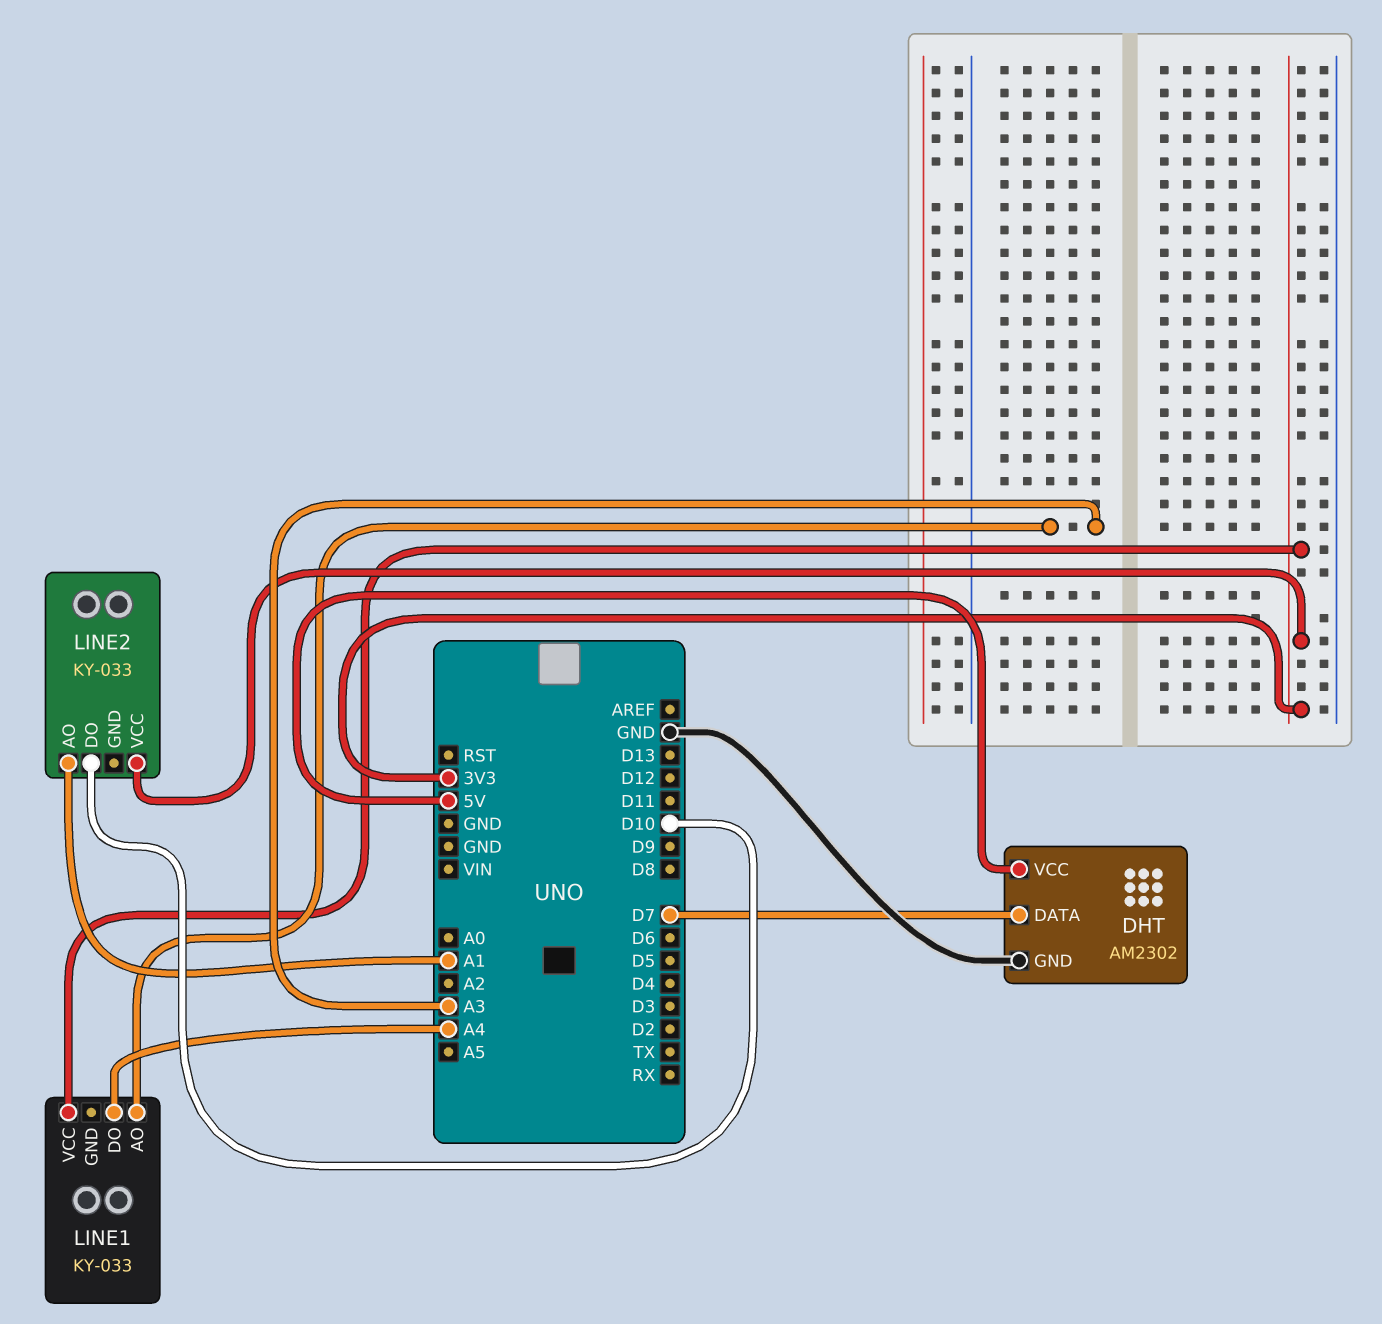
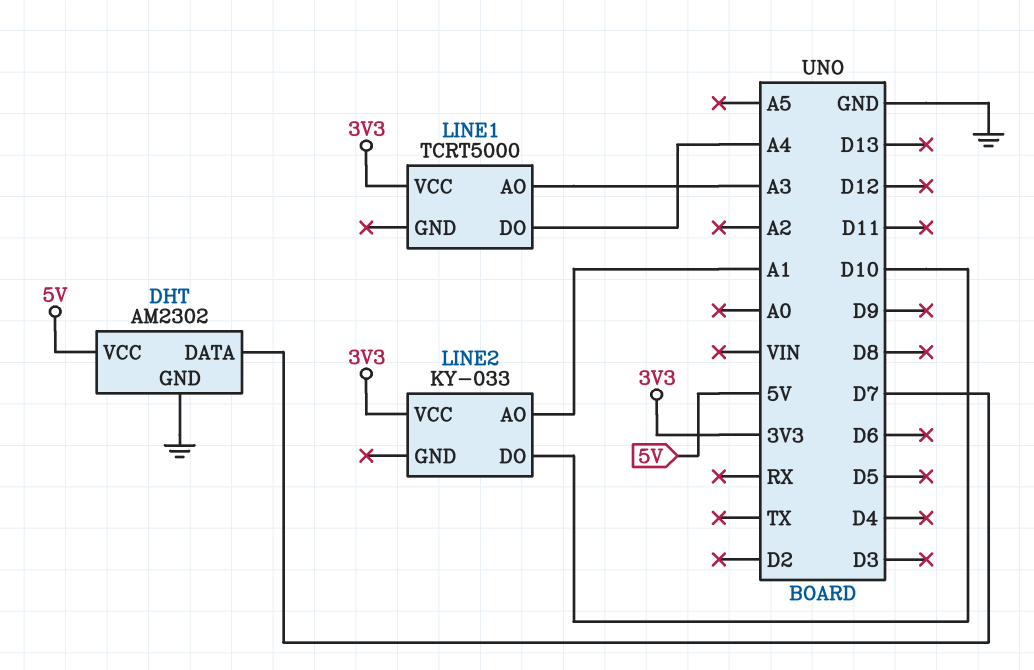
LINE1: KY-033 -> TCRT5000

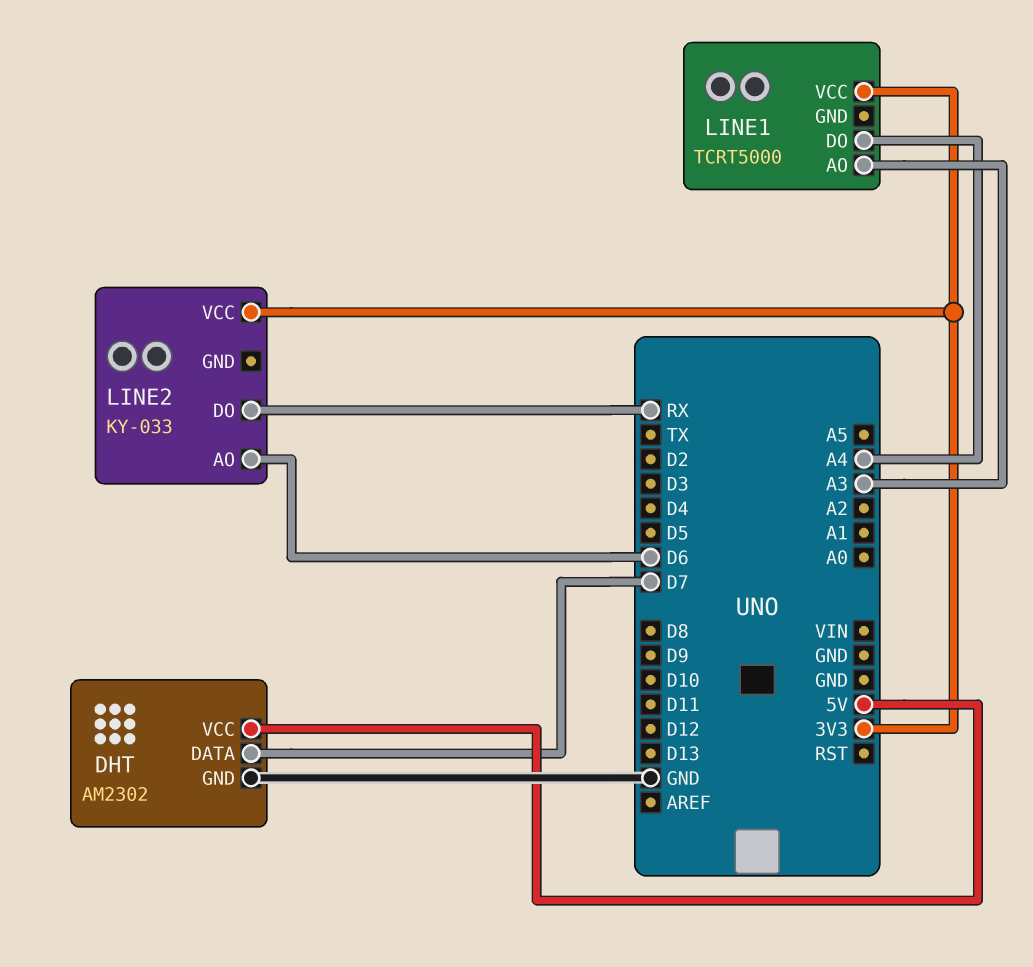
LINE2 pin AO: A1 -> D6
LINE2 pin DO: D10 -> RX

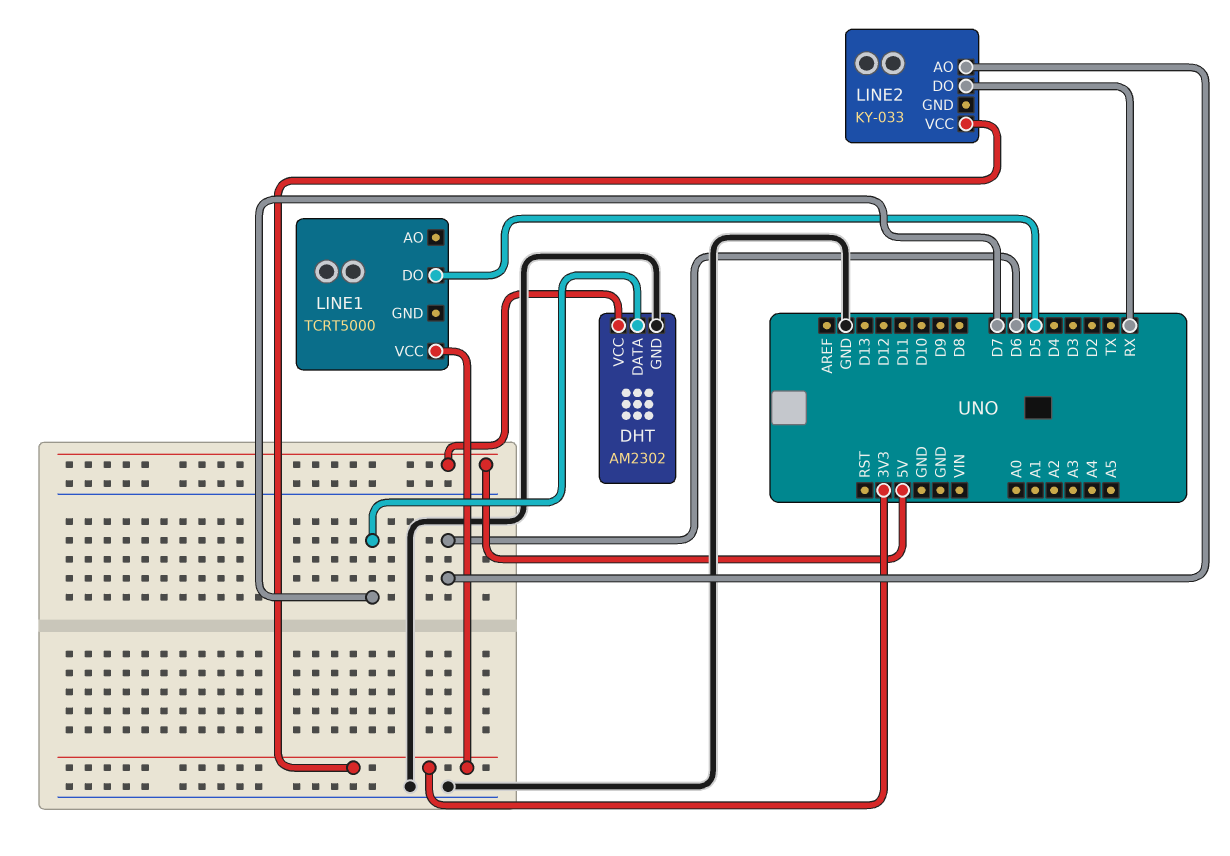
LINE1 pin AO: A3 -> none
LINE1 pin DO: A4 -> D5

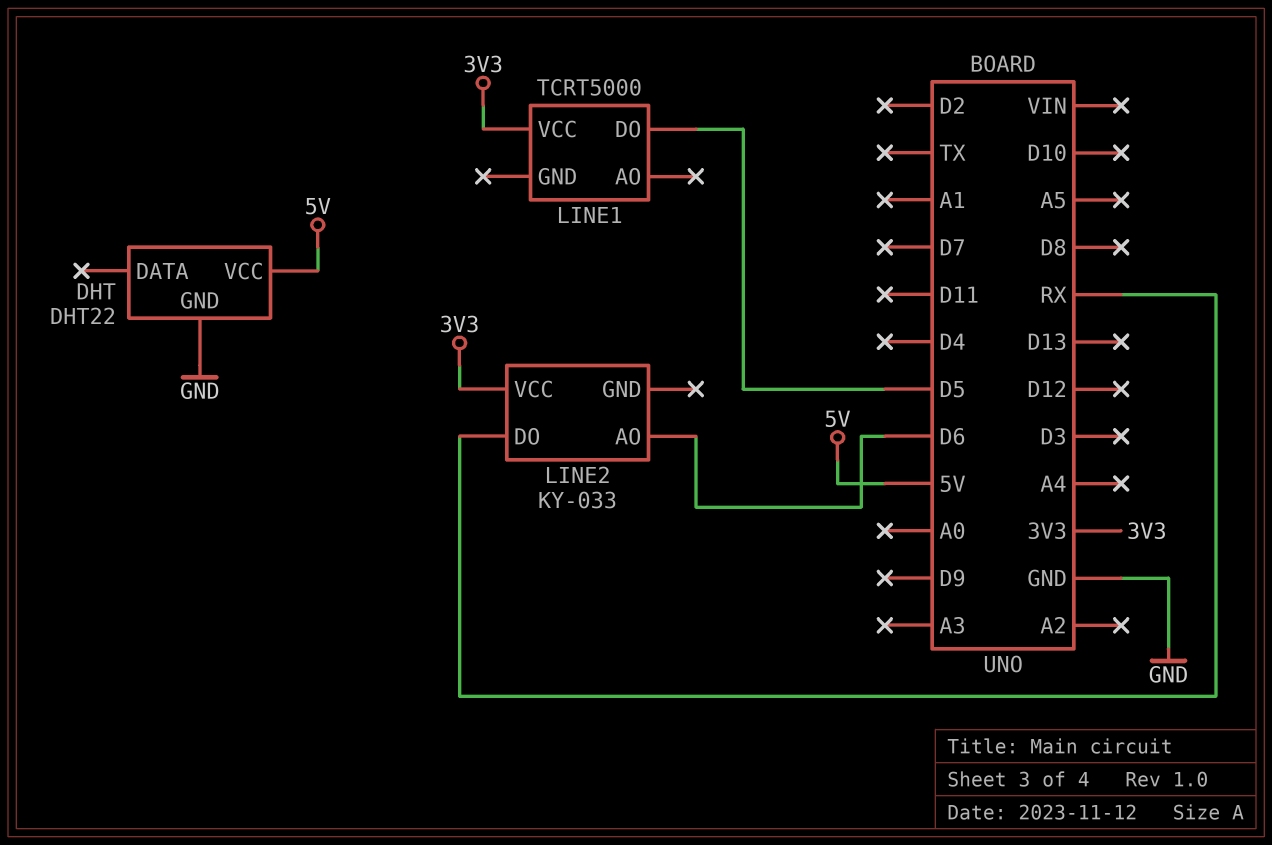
DHT: AM2302 -> DHT22
DHT pin DATA: D7 -> none

